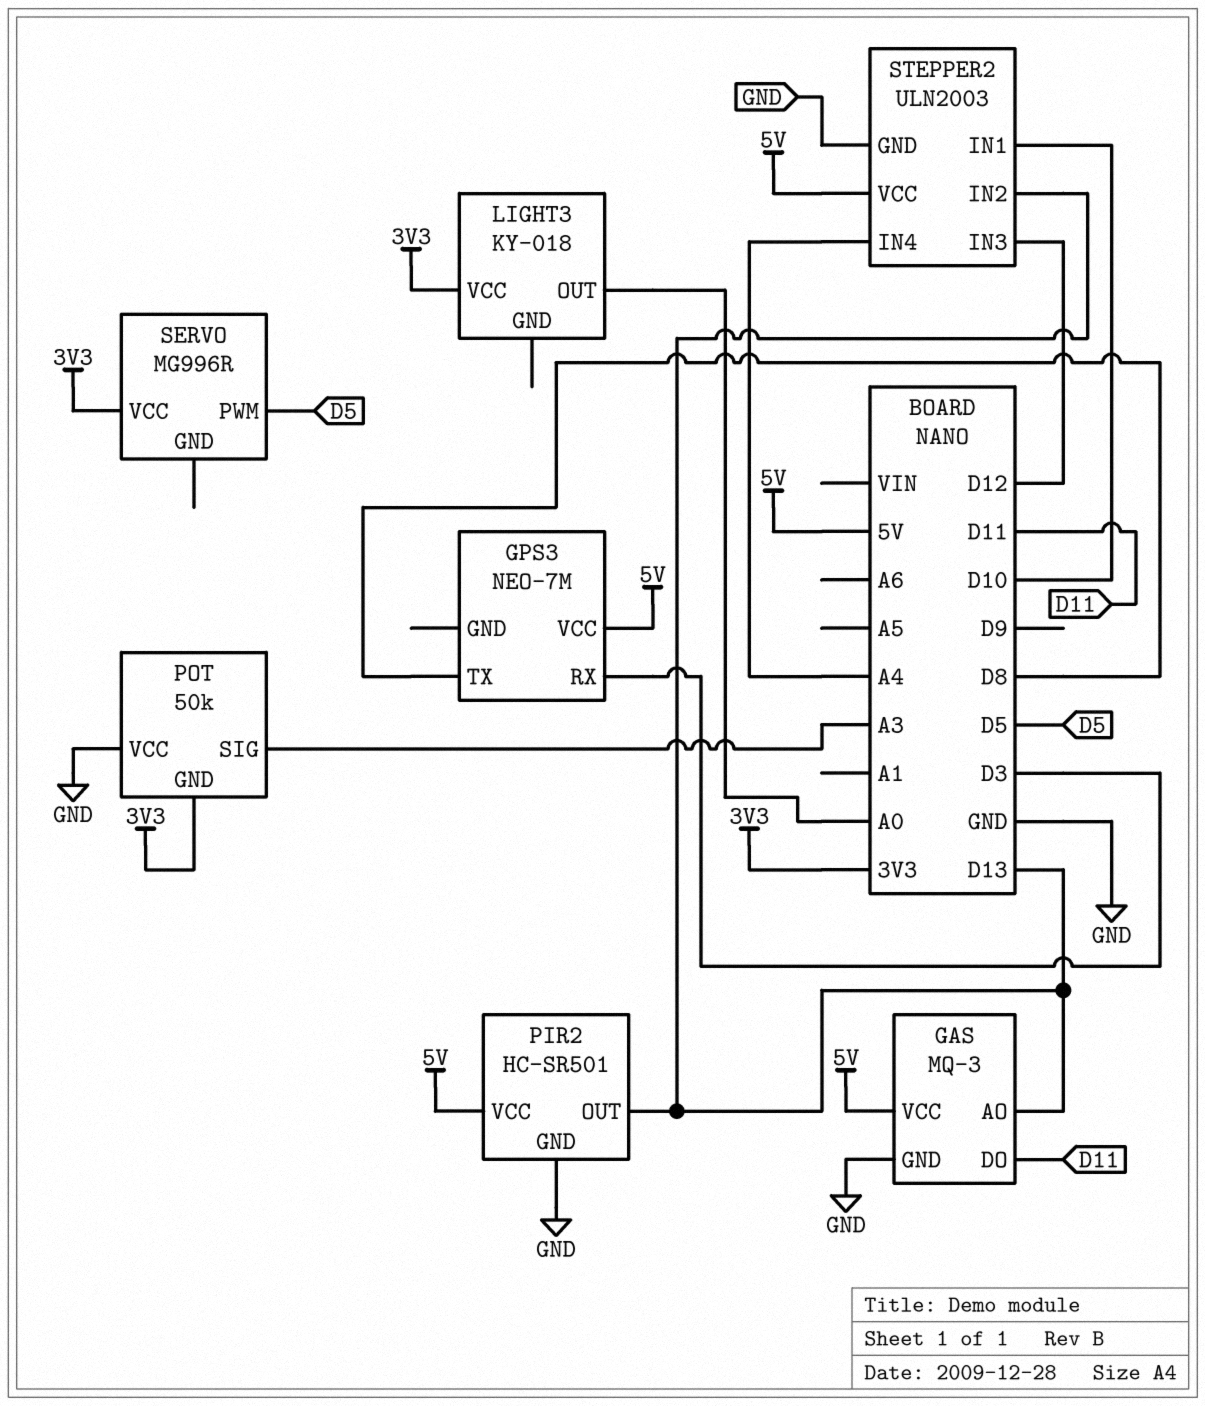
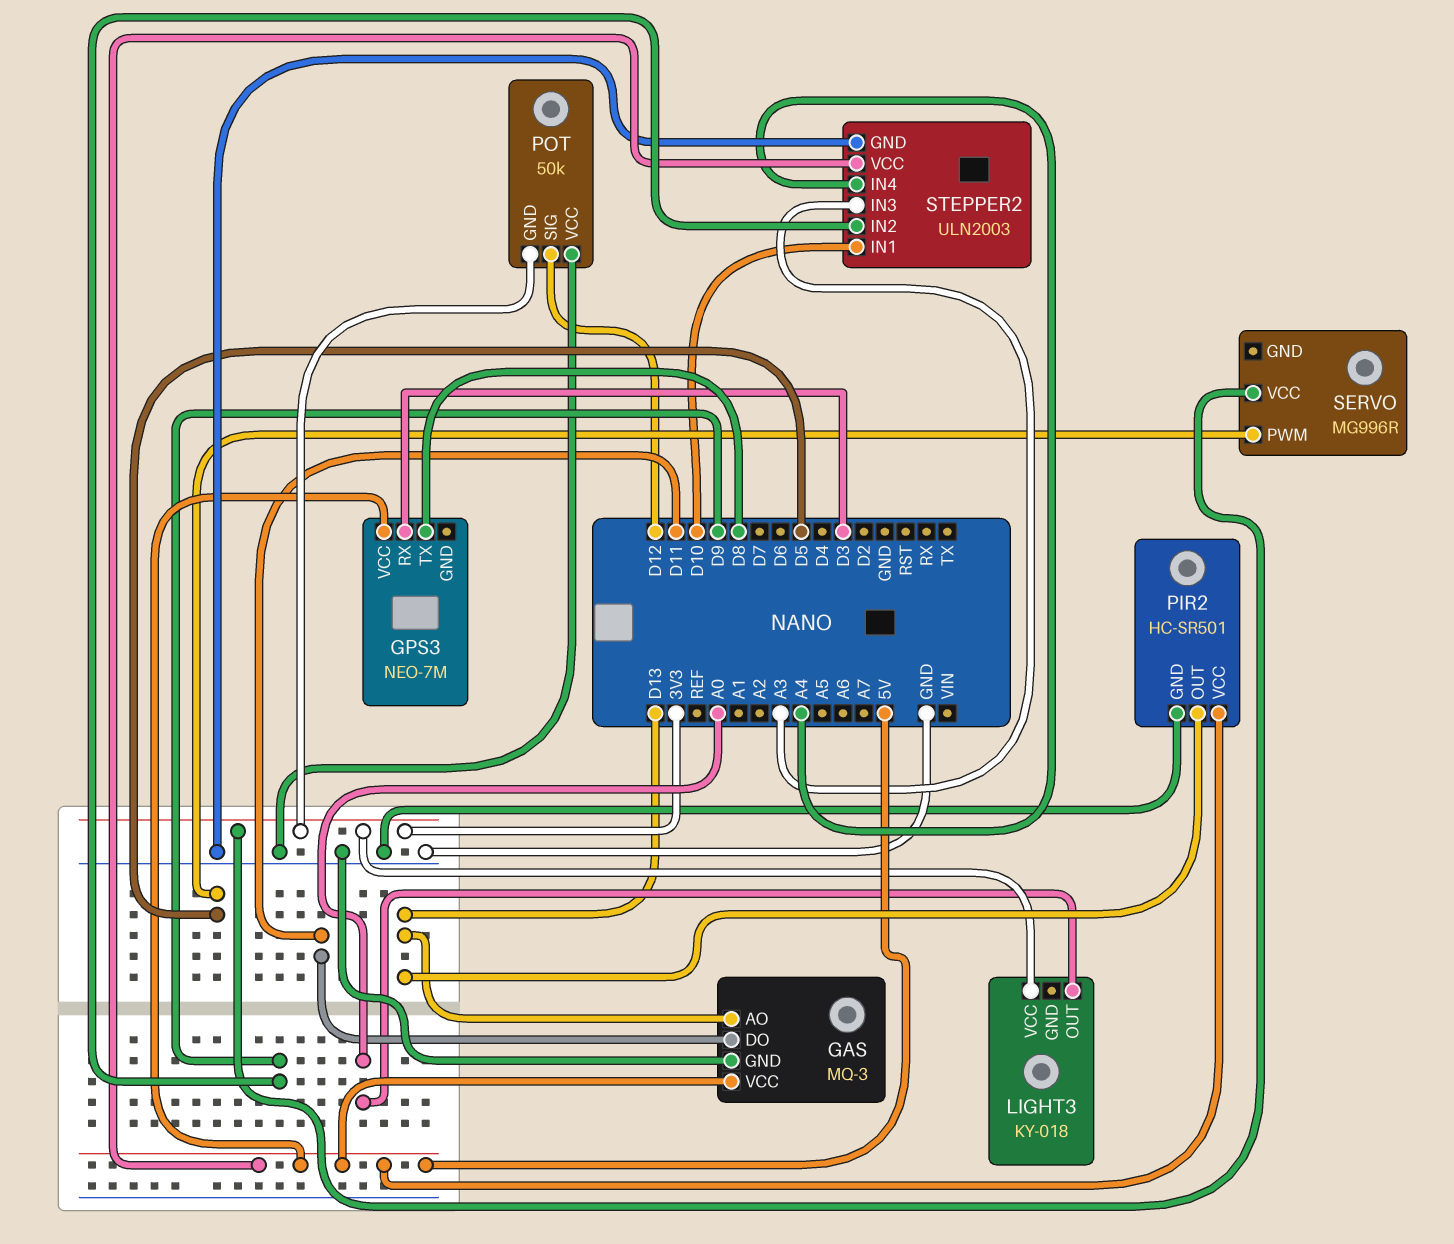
POT pin SIG: A3 -> D12
STEPPER2 pin IN2: D13 -> D9
STEPPER2 pin IN3: D12 -> A3

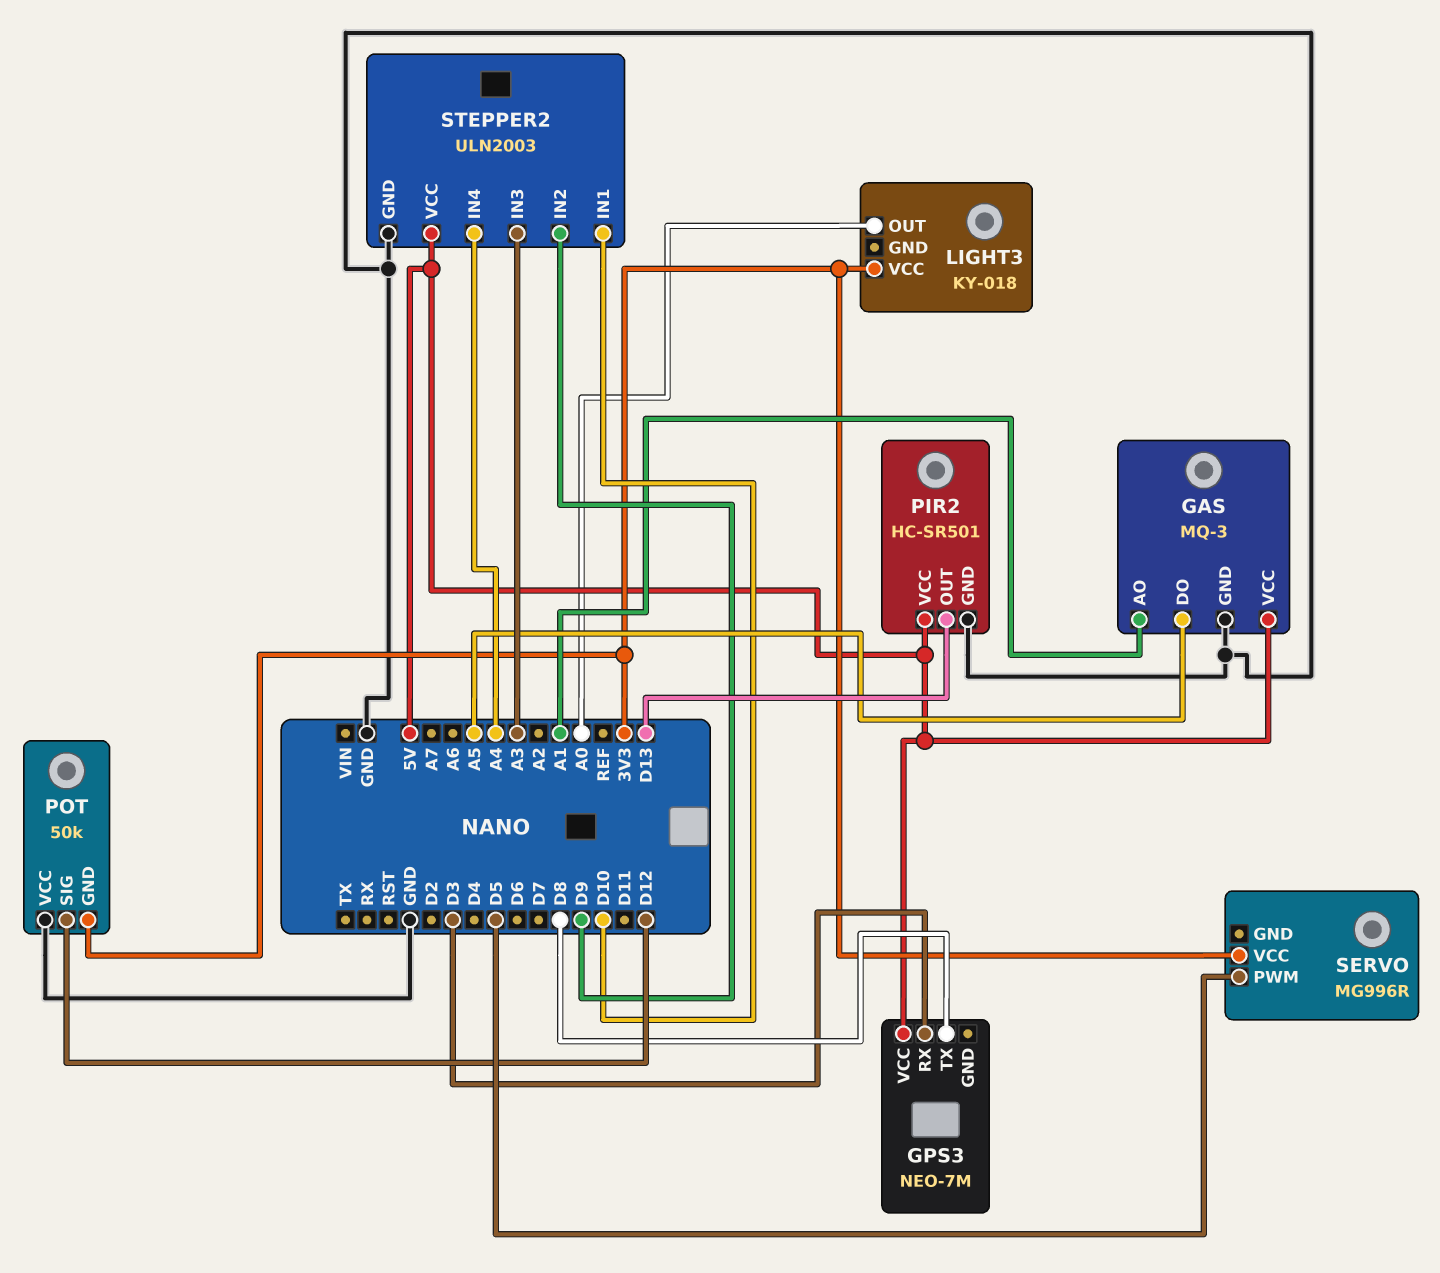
GAS pin AO: D13 -> A1
GAS pin DO: D11 -> A5

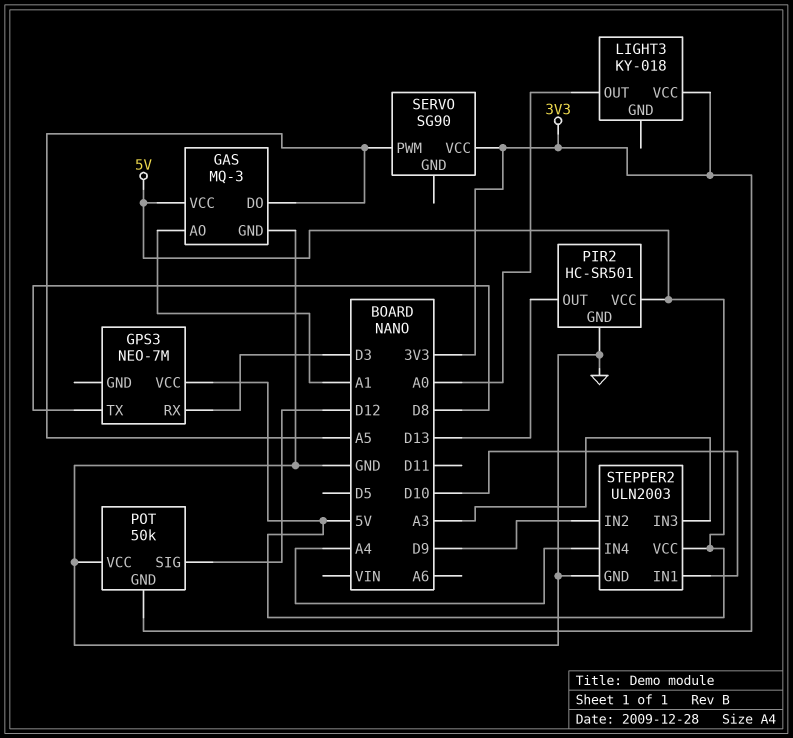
SERVO: MG996R -> SG90
SERVO pin PWM: D5 -> A5

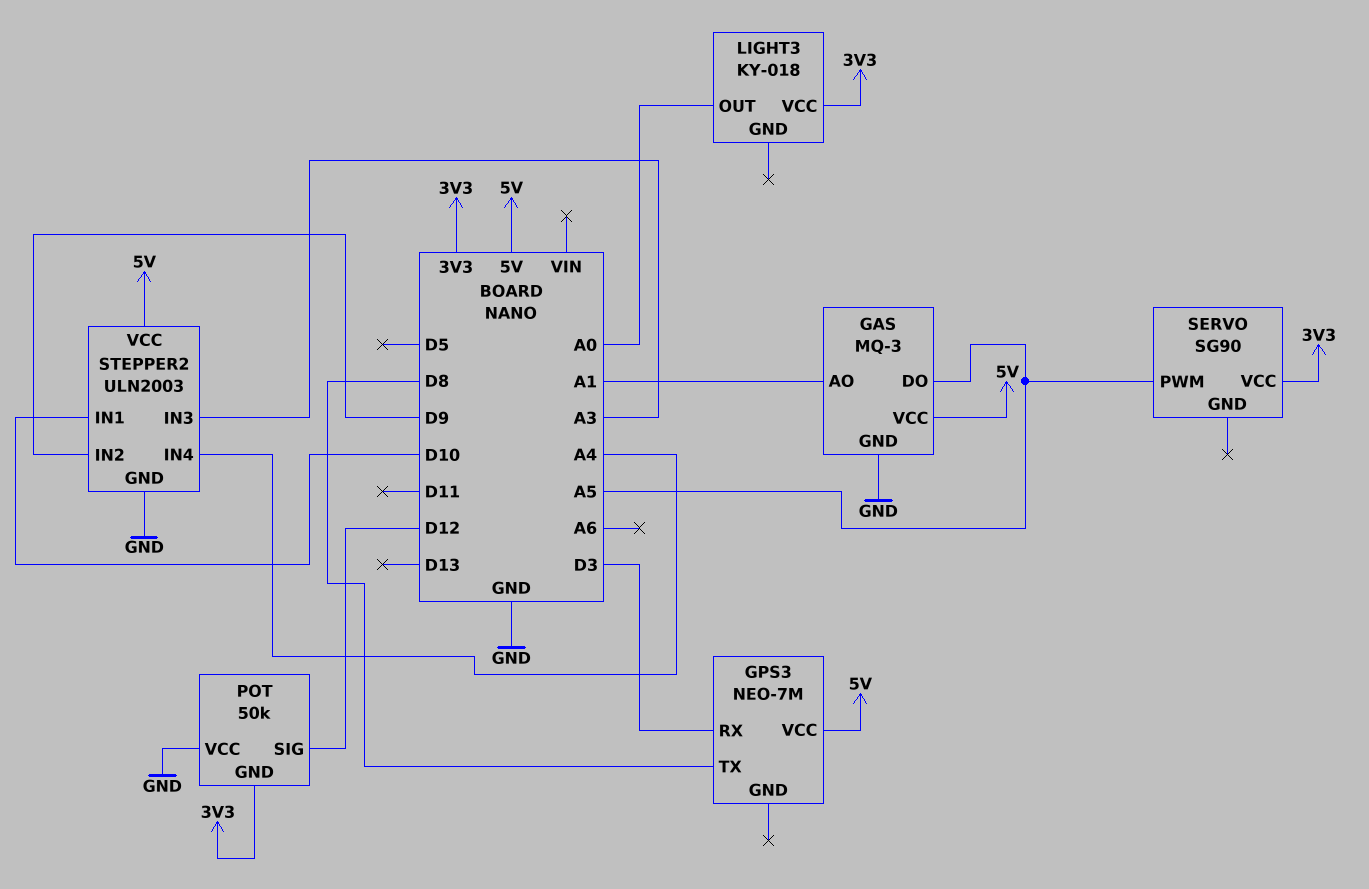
PIR2: HC-SR501 -> none
PIR2 pin GND: GND -> none
PIR2 pin OUT: D13 -> none
PIR2 pin VCC: 5V -> none

